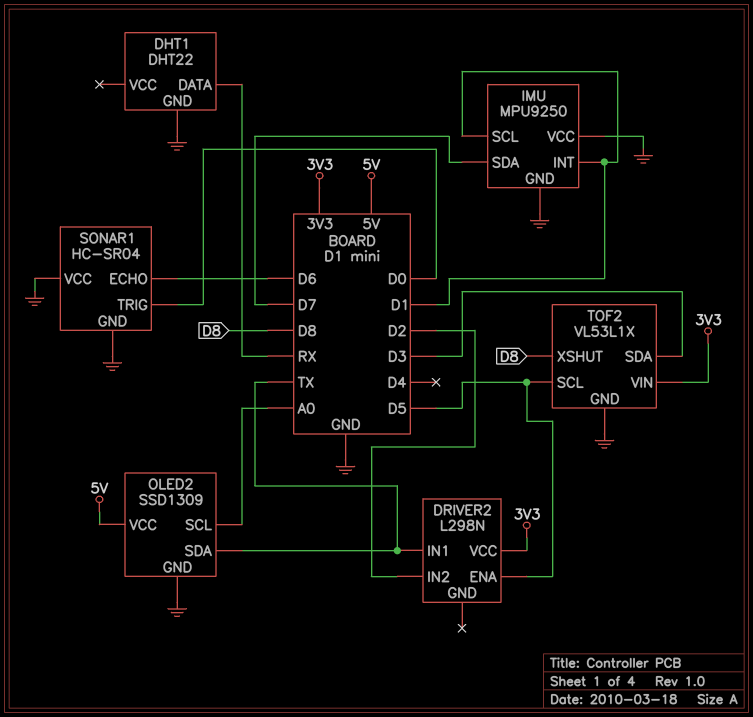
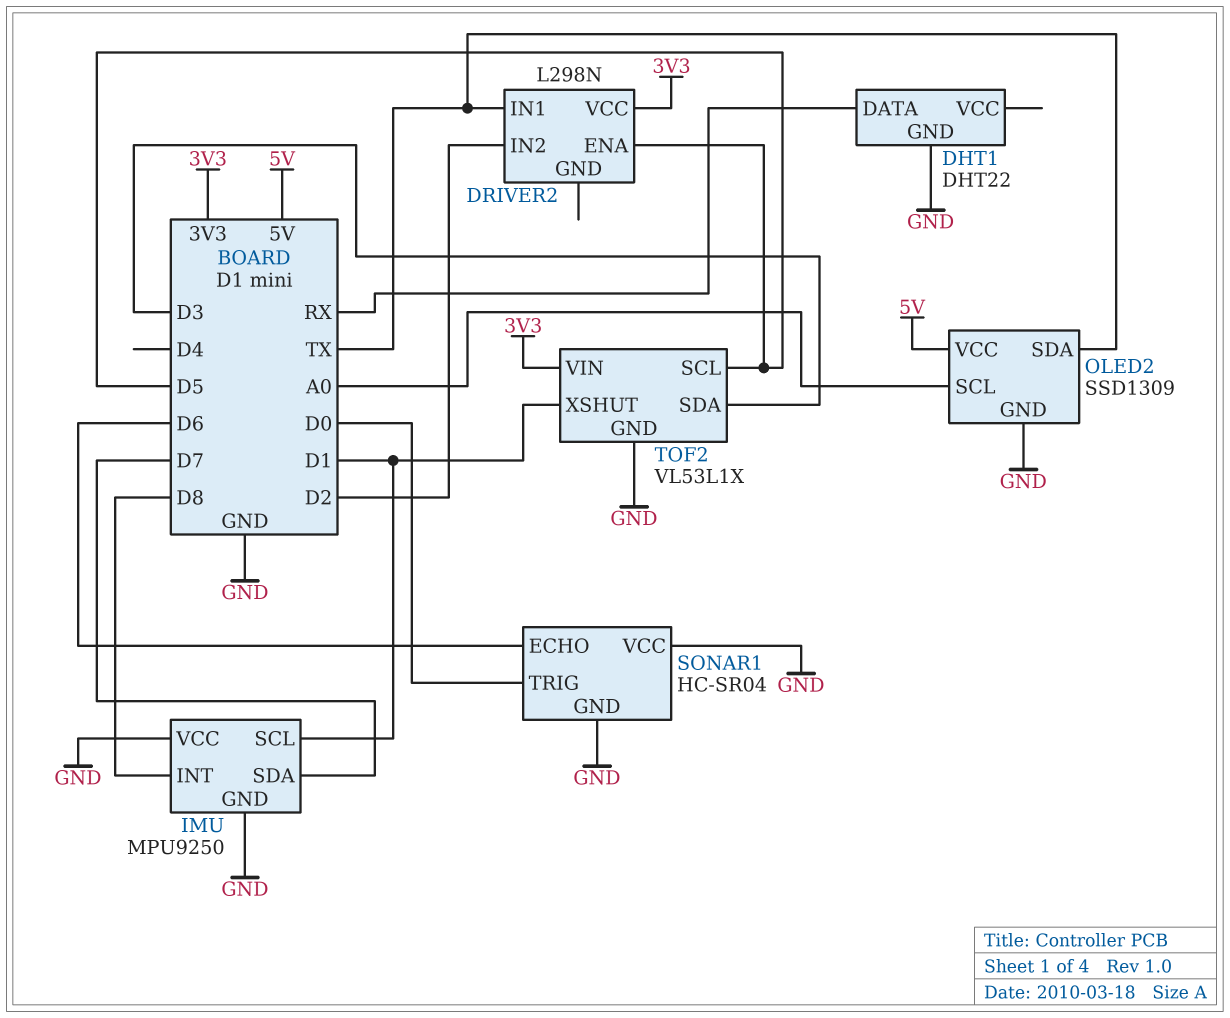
IMU pin INT: D1 -> D8
TOF2 pin XSHUT: D8 -> D1

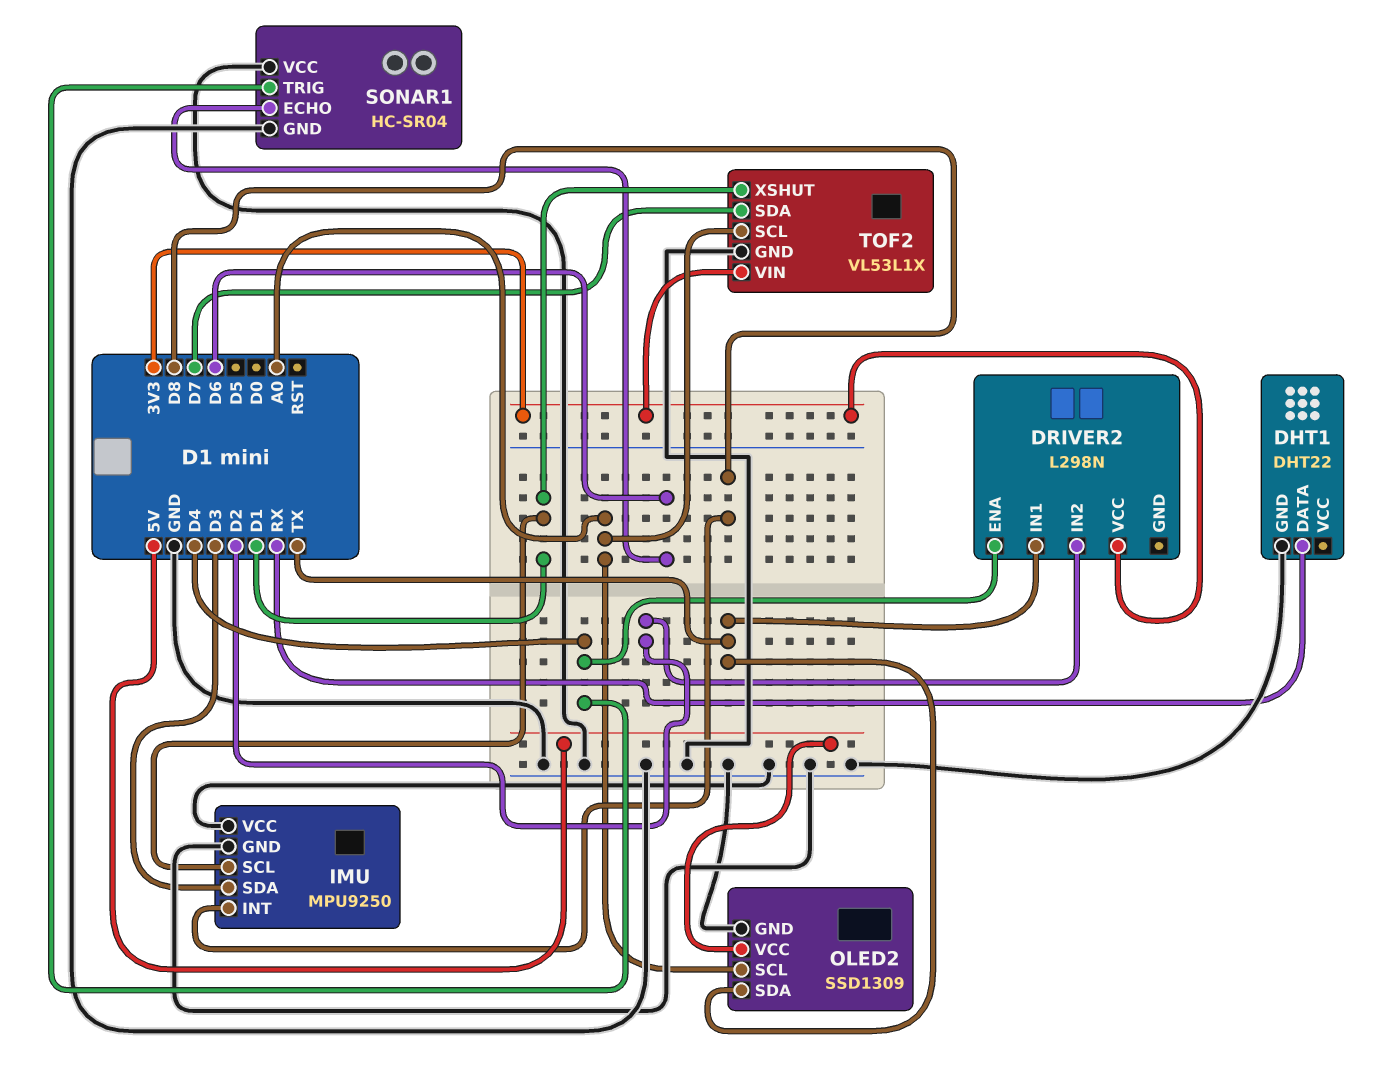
DRIVER2 pin ENA: D5 -> D4
IMU pin SDA: D7 -> D3
SONAR1 pin TRIG: D0 -> D4
TOF2 pin SCL: D5 -> A0
TOF2 pin SDA: D3 -> D7

